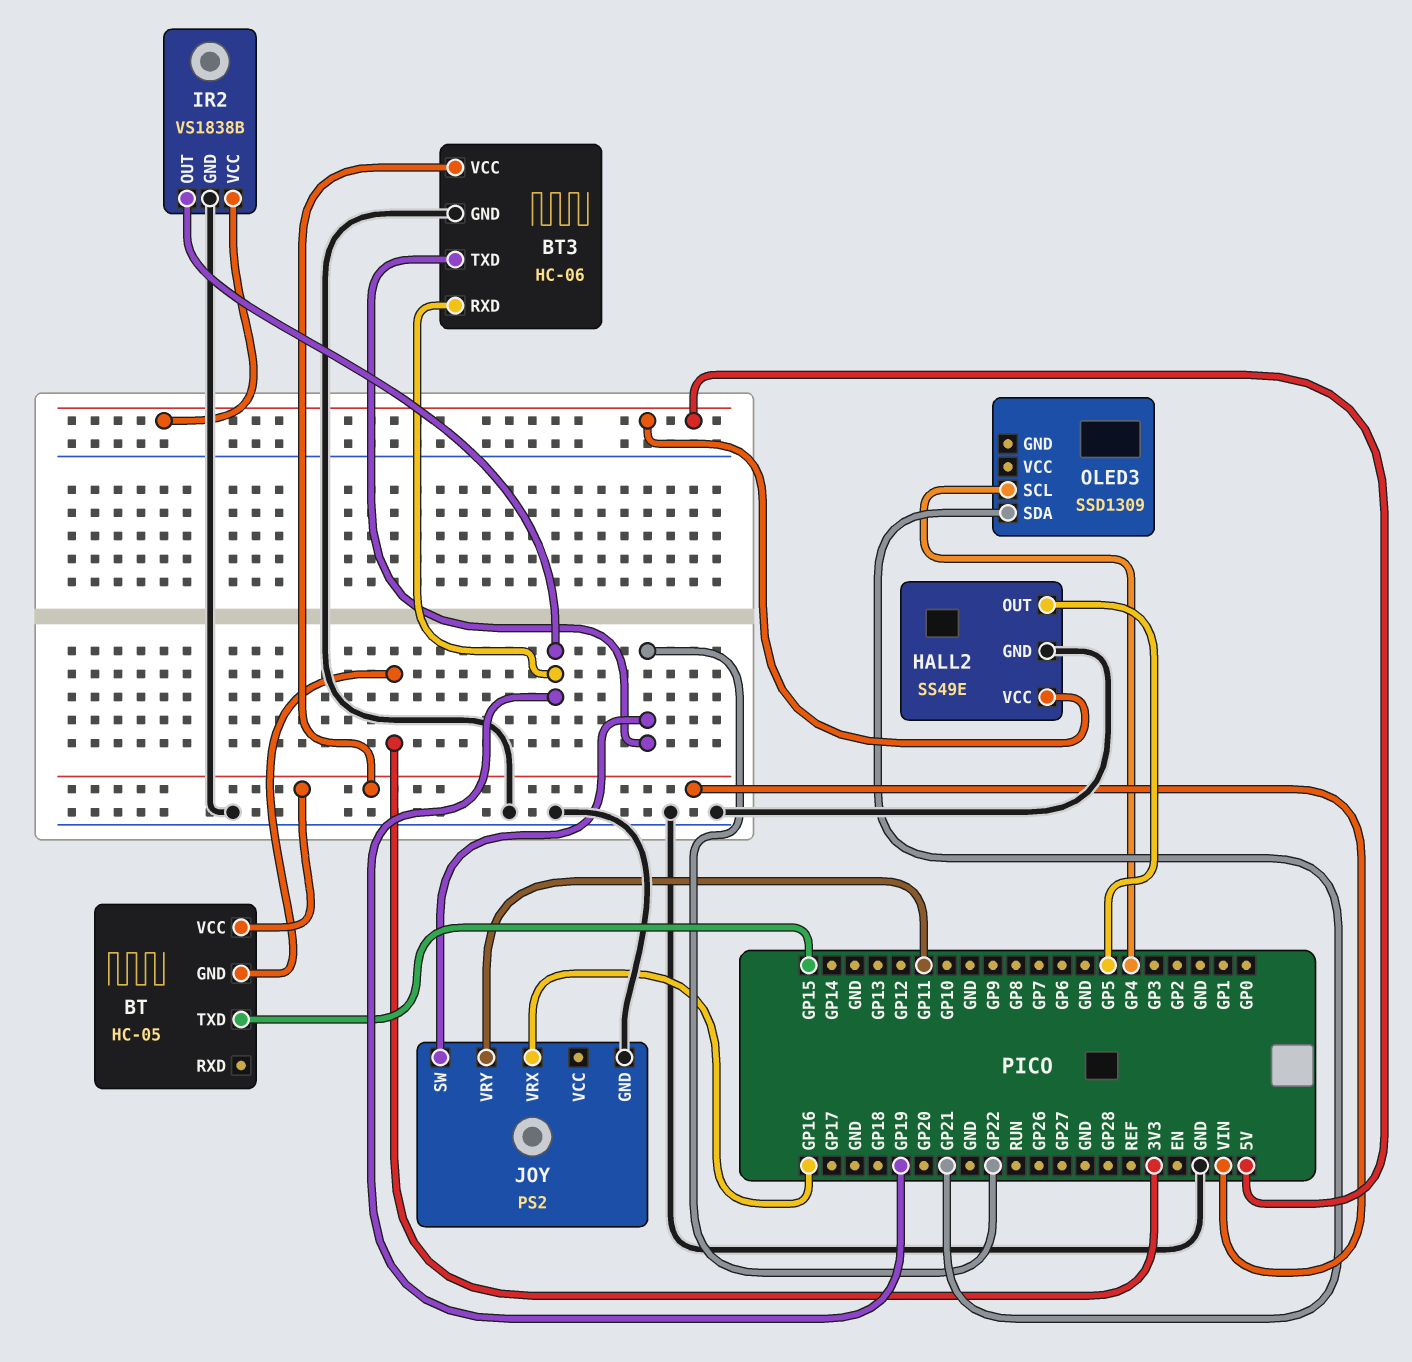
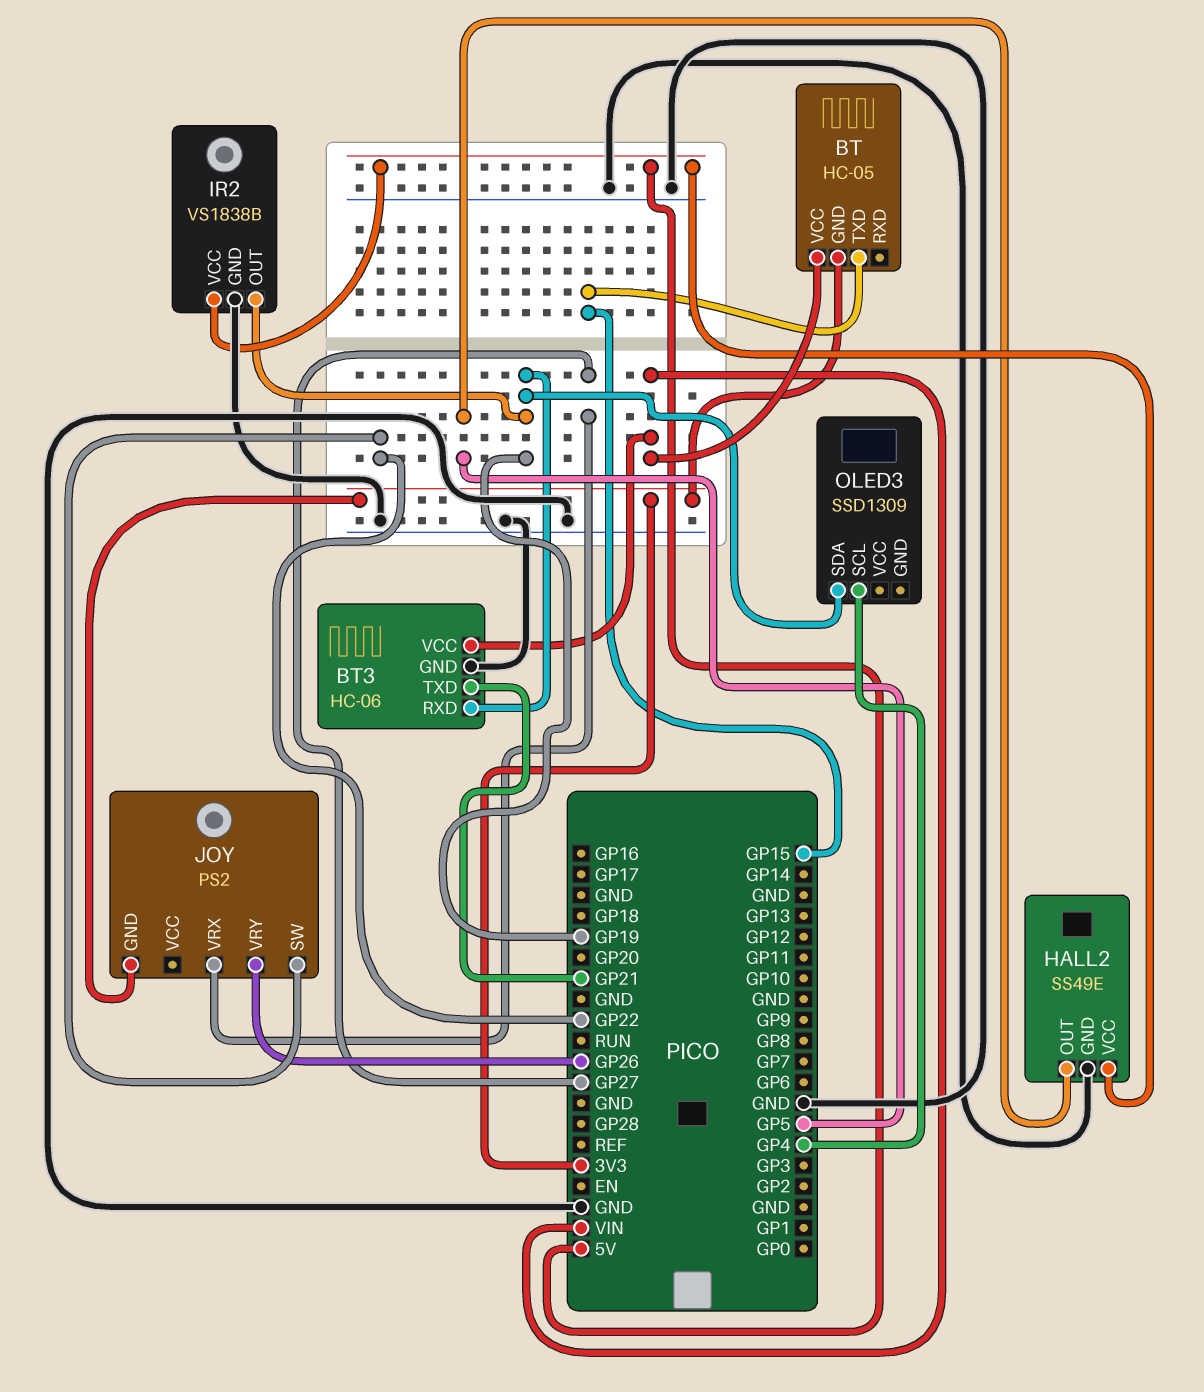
BT3 pin TXD: GP22 -> GP21
JOY pin GND: GND -> 3V3
JOY pin VRX: GP16 -> GP27
JOY pin VRY: GP11 -> GP26
OLED3 pin SDA: GP21 -> GP19

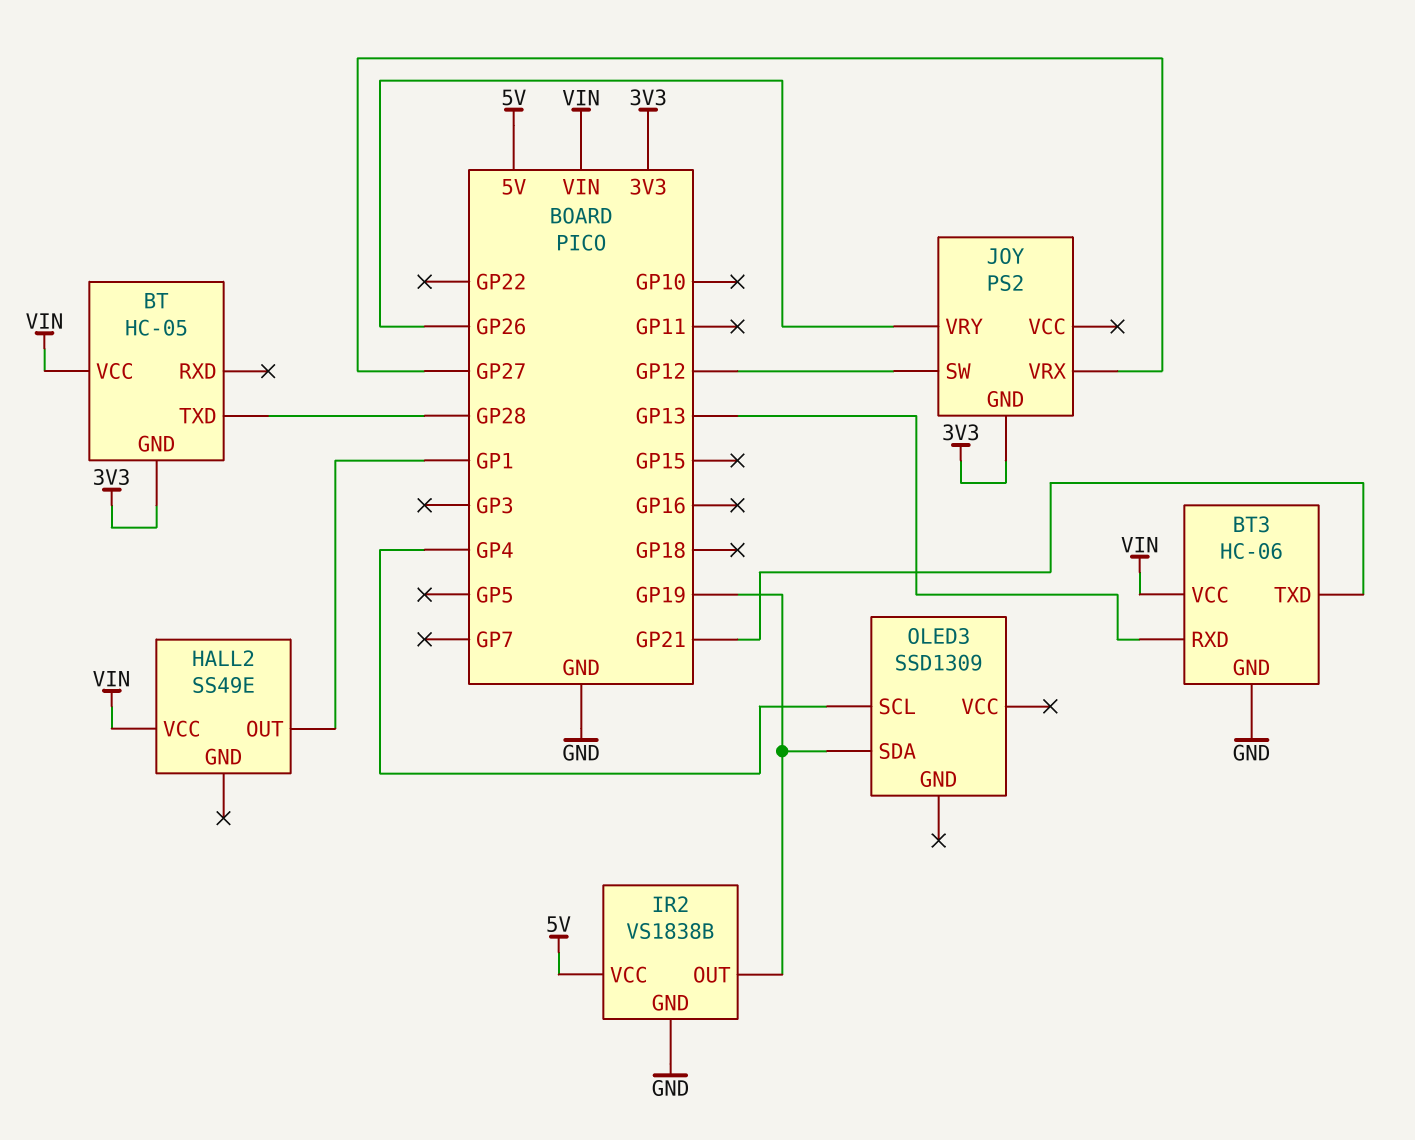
BT pin TXD: GP15 -> GP28
BT3 pin RXD: GP19 -> GP13
HALL2 pin GND: GND -> none
HALL2 pin OUT: GP5 -> GP1
HALL2 pin VCC: 5V -> VIN
JOY pin SW: GP22 -> GP12

